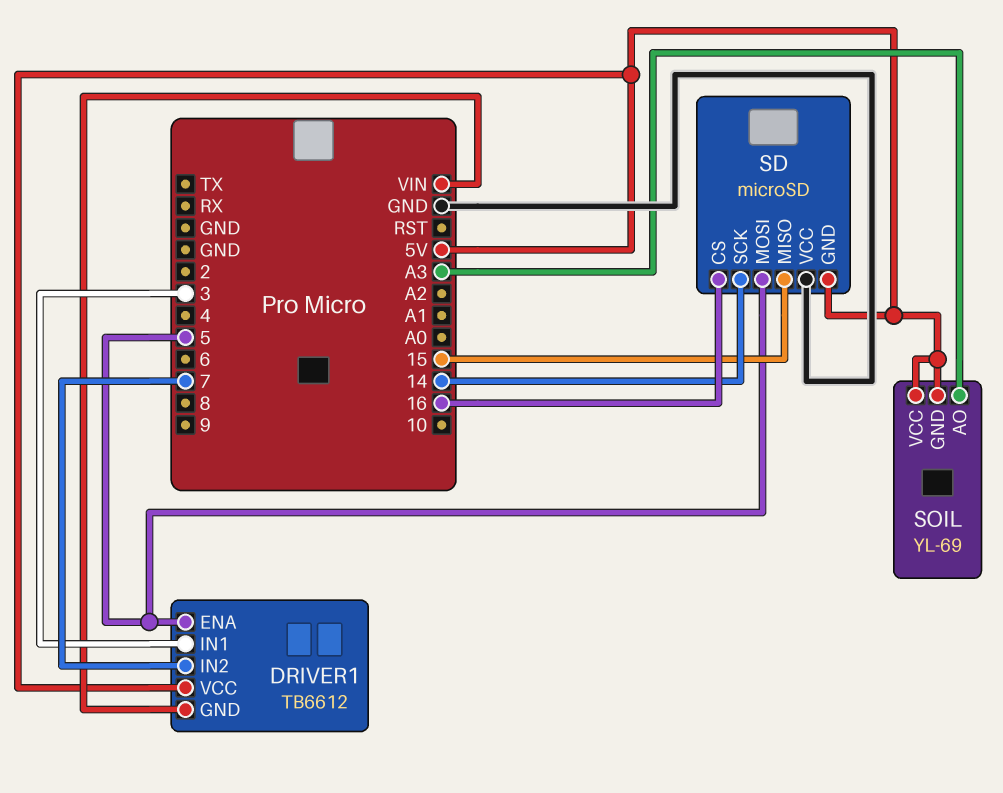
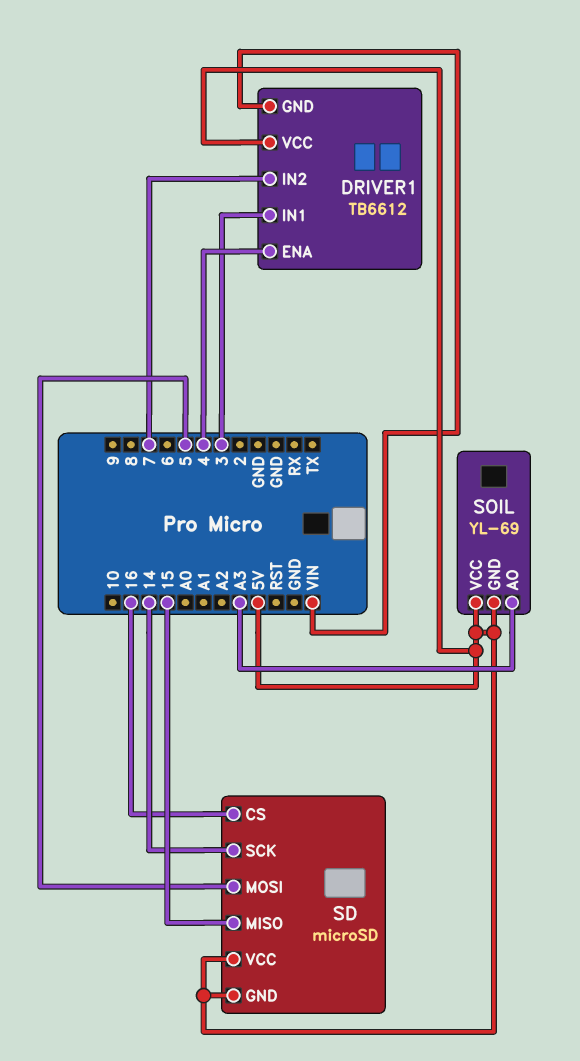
DRIVER1 pin ENA: 5 -> 4
SD pin VCC: GND -> 5V

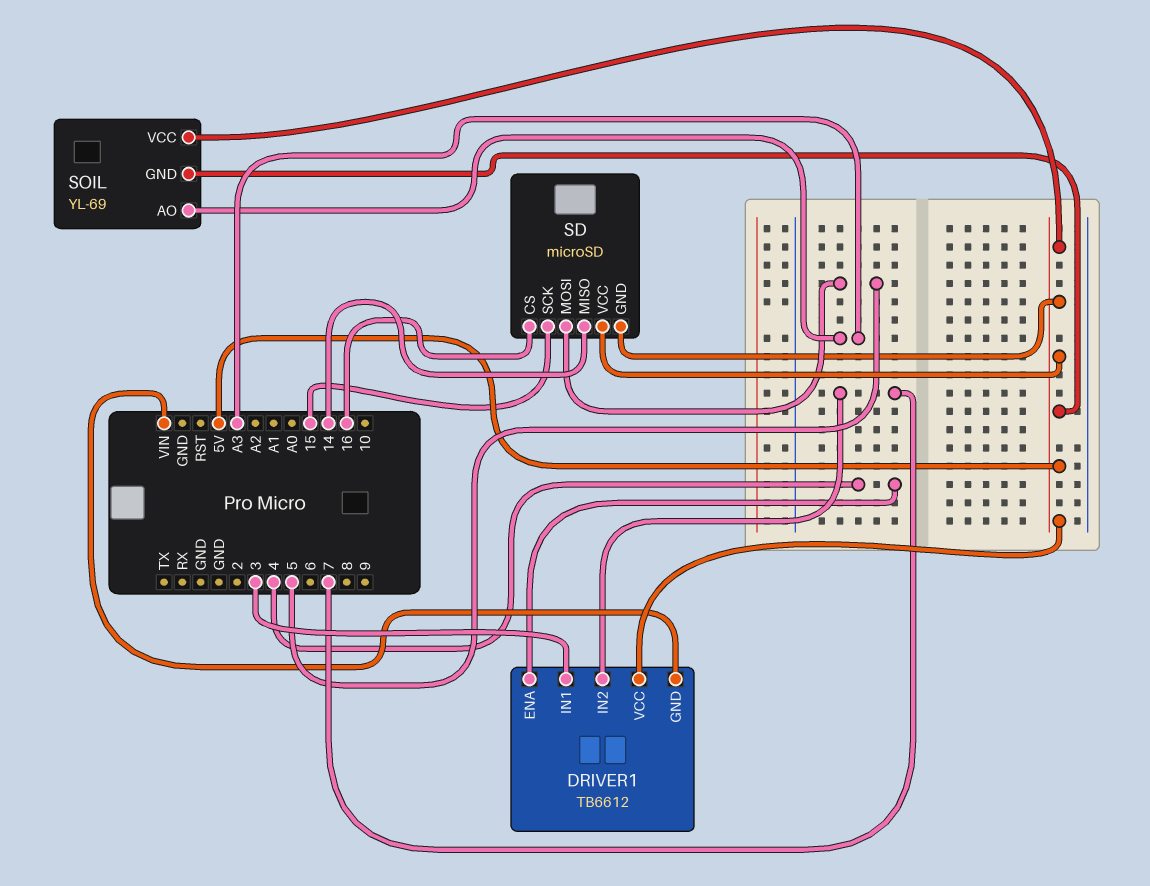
SD pin MISO: 15 -> 14
SD pin SCK: 14 -> 15

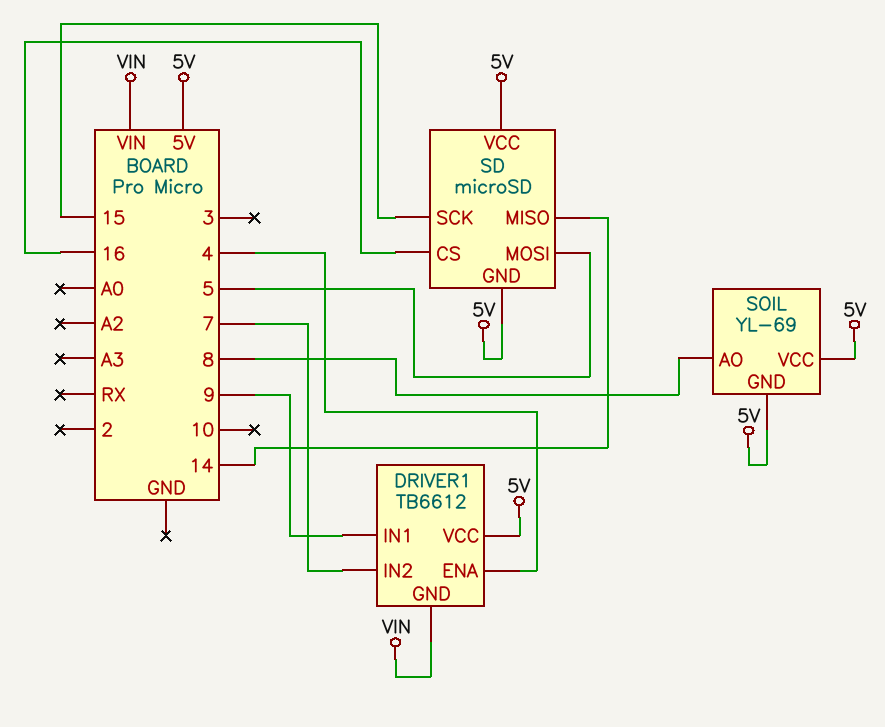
DRIVER1 pin IN1: 3 -> 9
SOIL pin AO: A3 -> 8

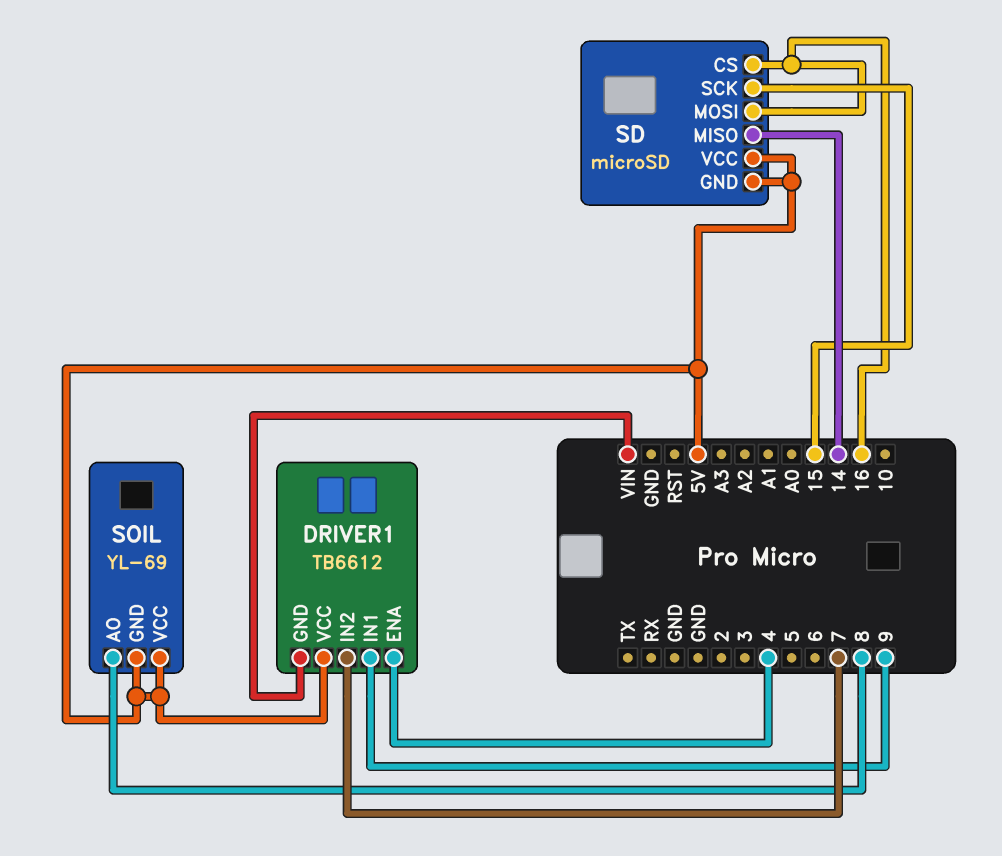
SD pin MOSI: 5 -> 16

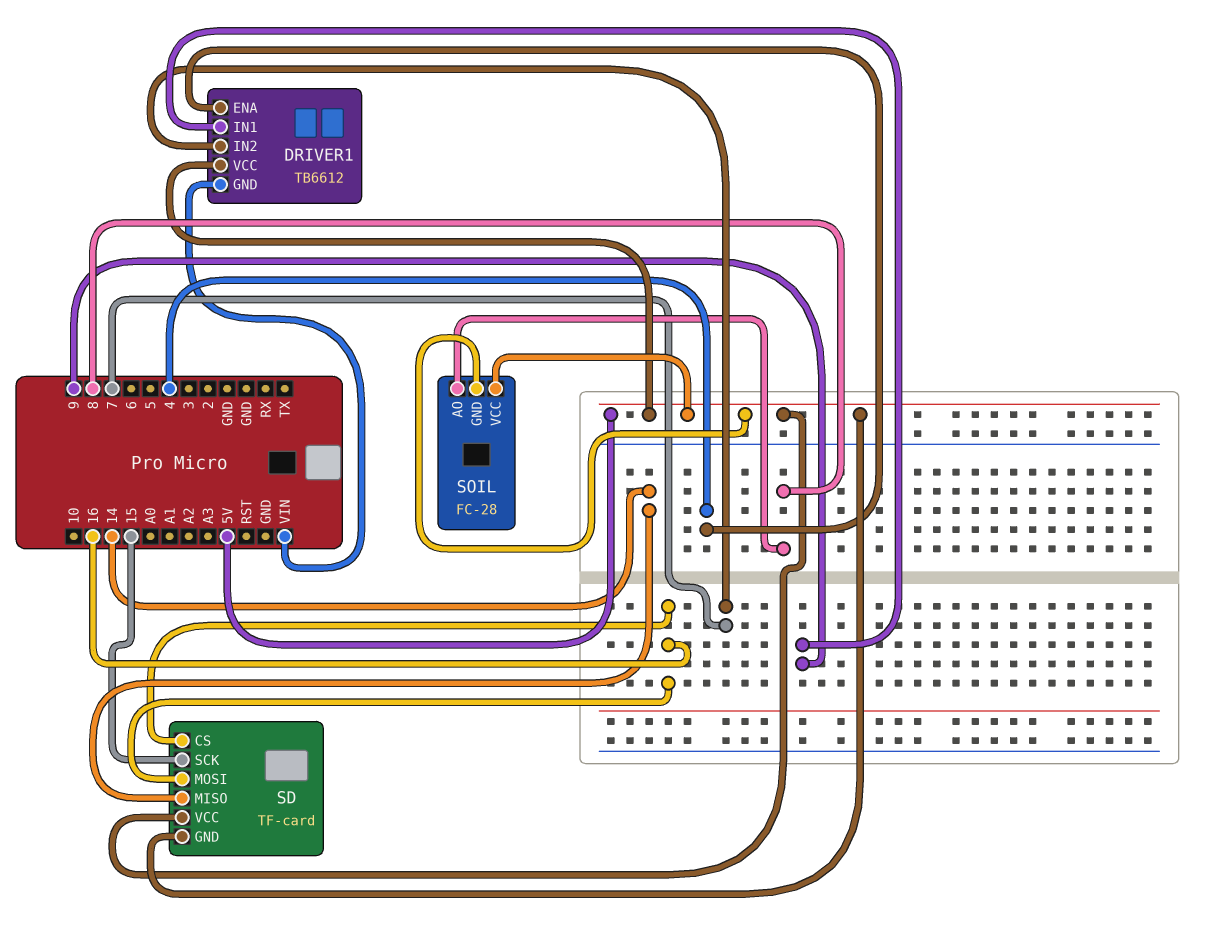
SD: microSD -> TF-card
SOIL: YL-69 -> FC-28

